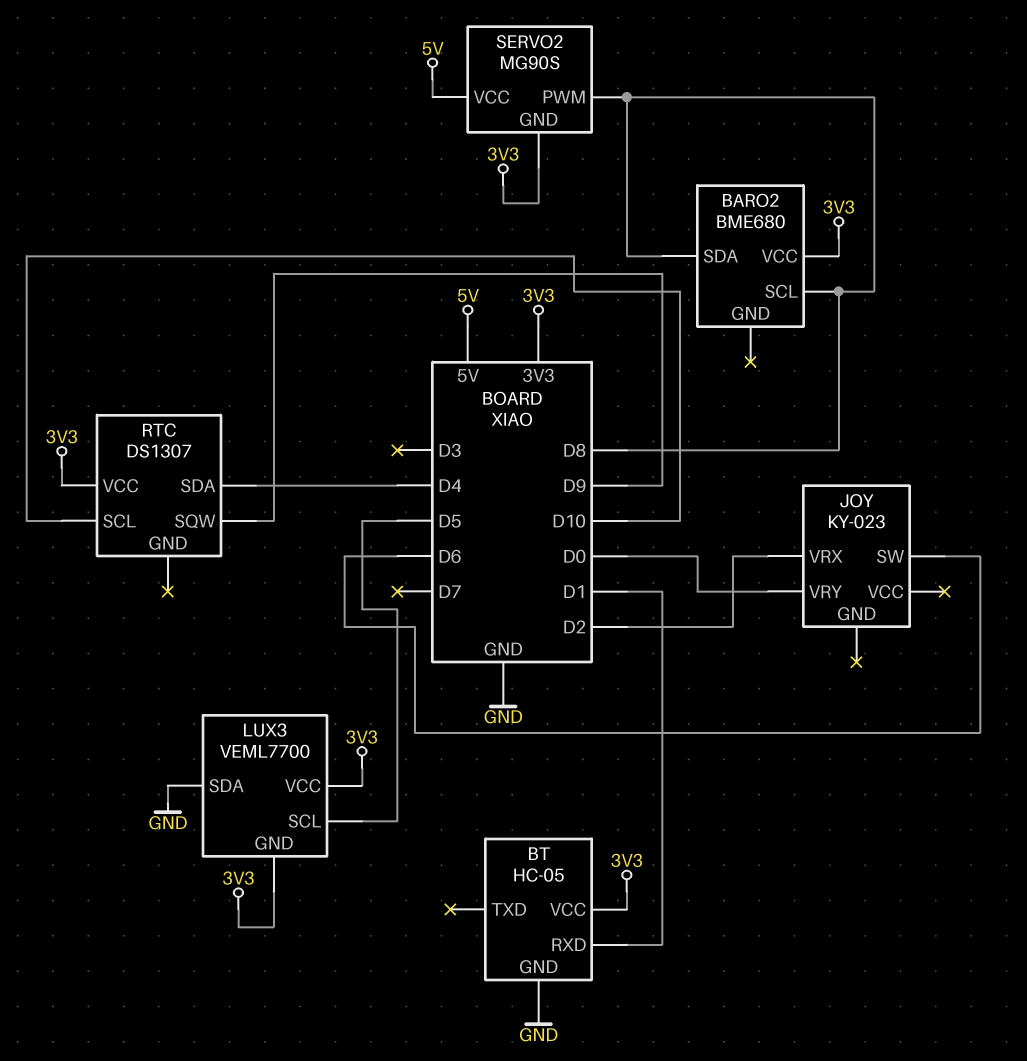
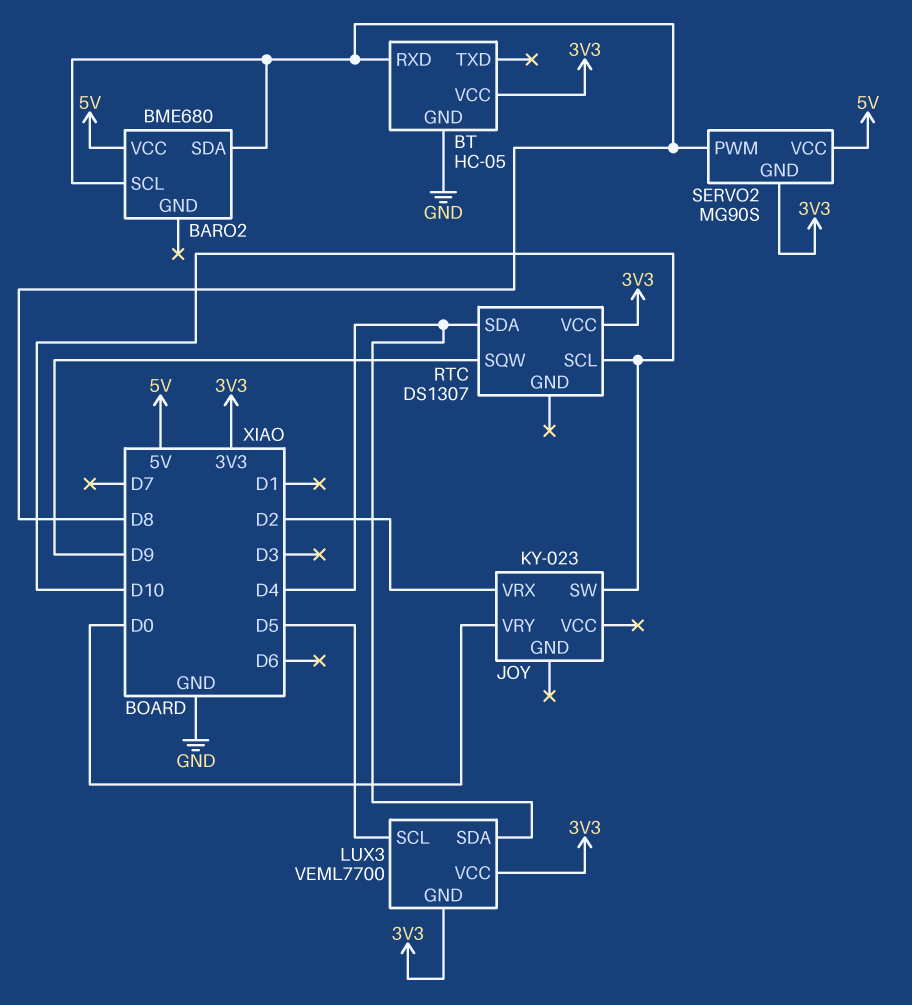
BARO2 pin VCC: 3V3 -> 5V
BT pin RXD: D1 -> D8
JOY pin SW: D6 -> D10
LUX3 pin SDA: GND -> D4

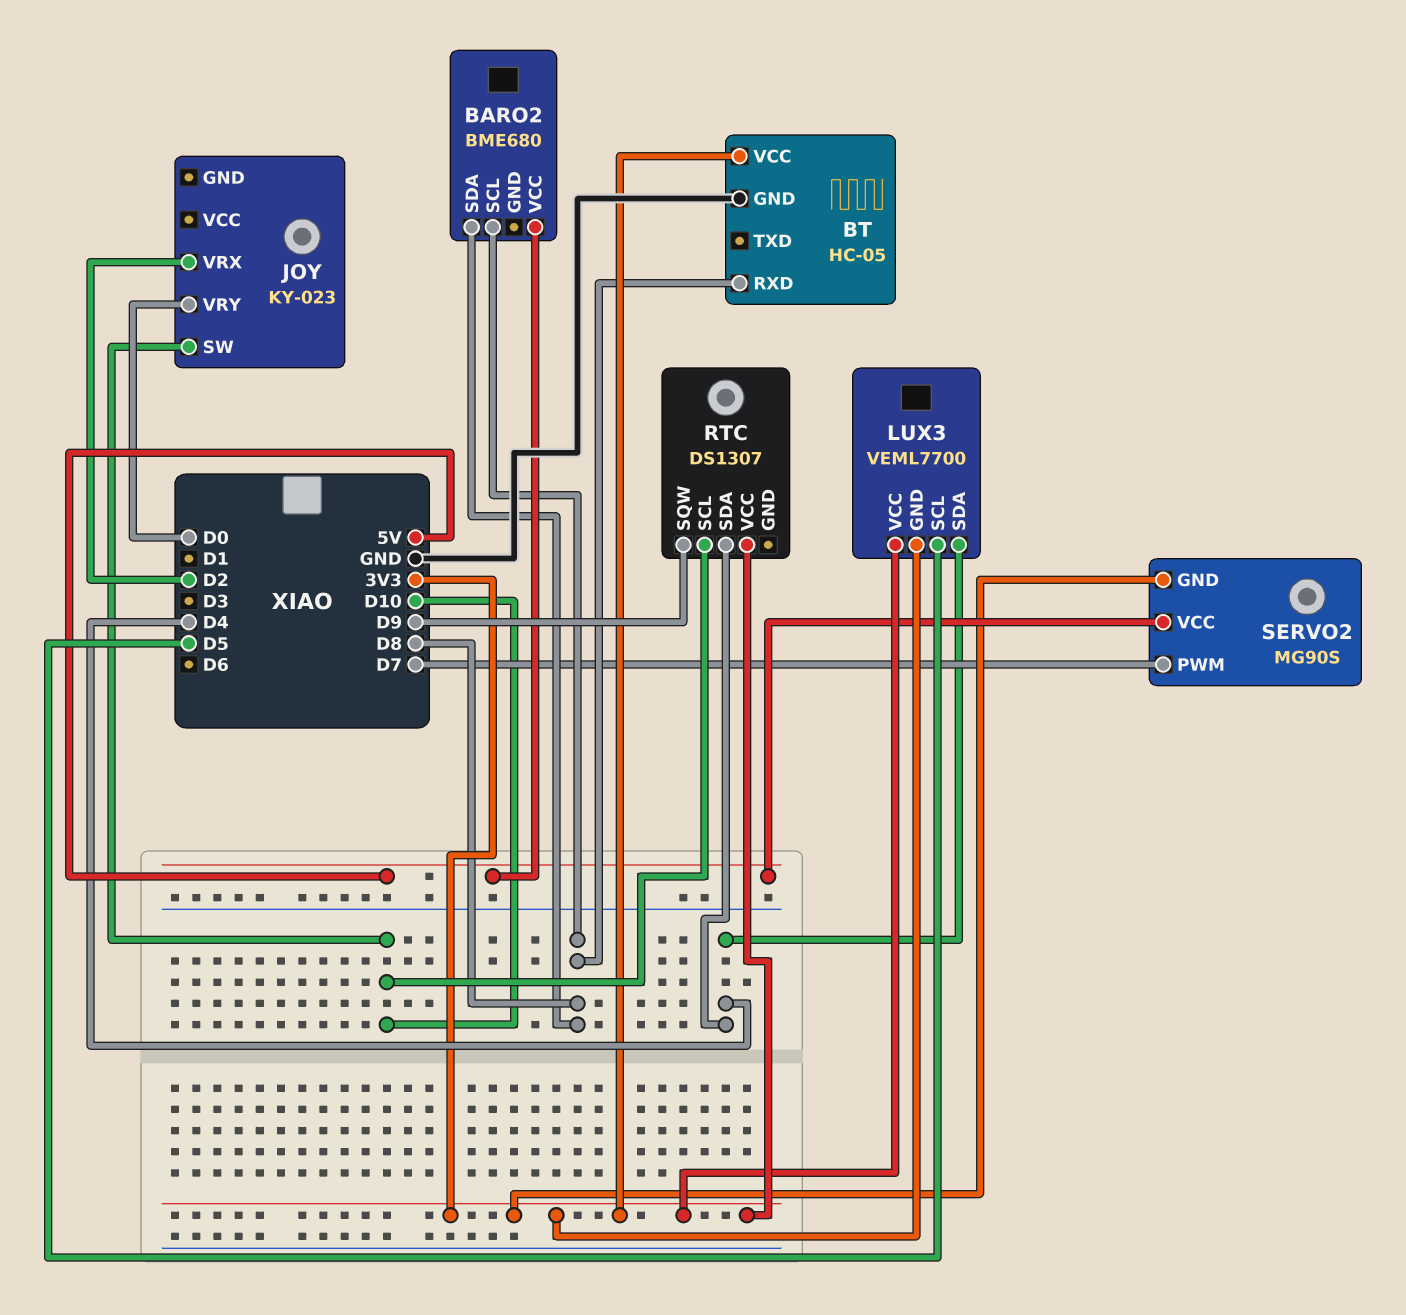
SERVO2 pin PWM: D8 -> D7

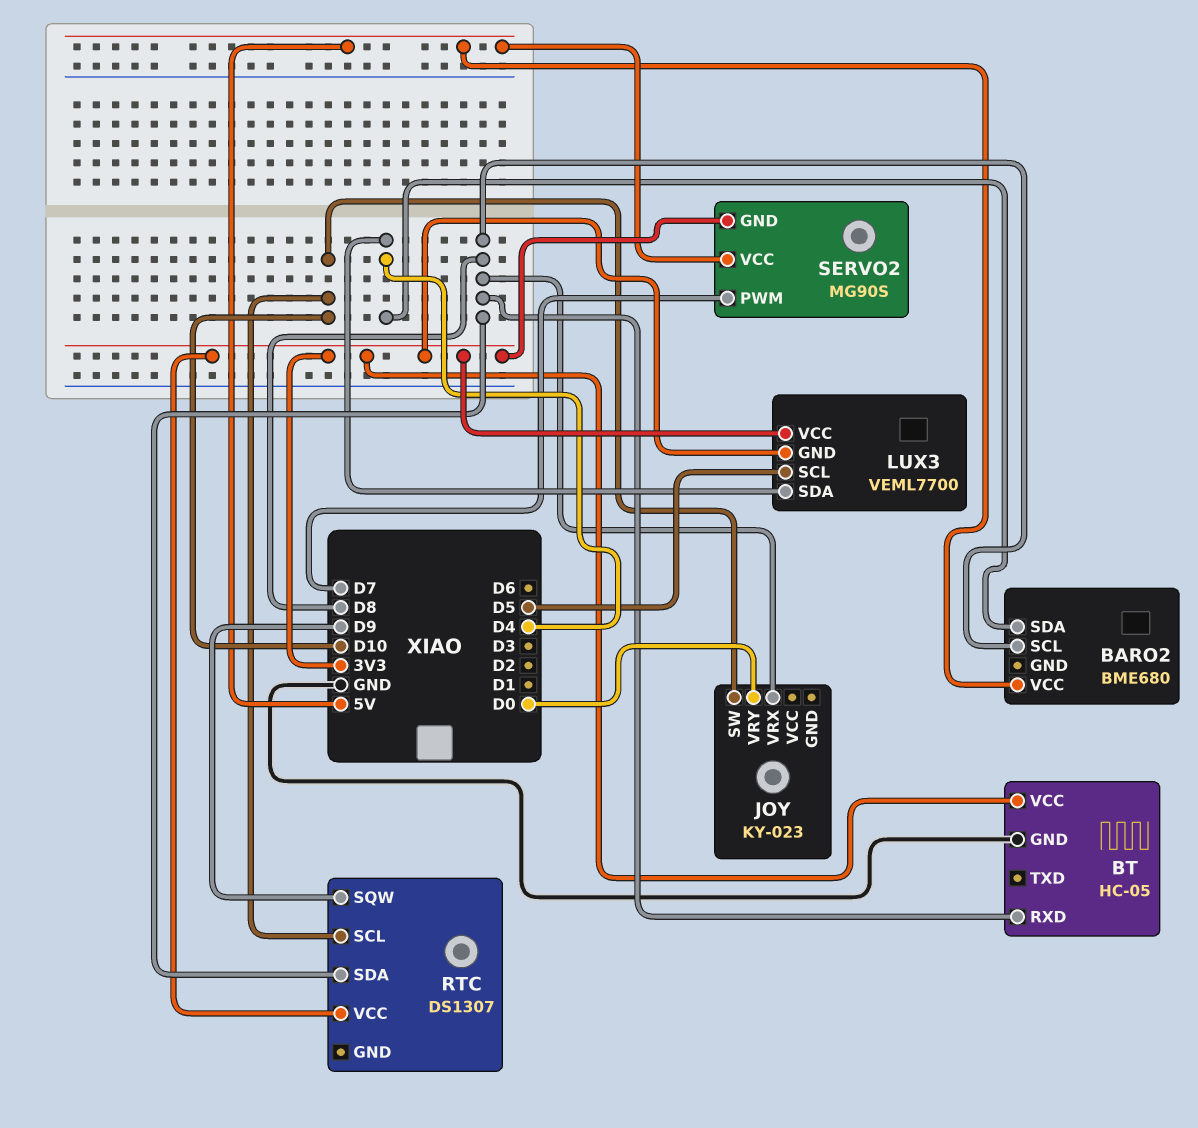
BARO2 pin SDA: D8 -> D4
JOY pin VRX: D2 -> D8
RTC pin SDA: D4 -> D8

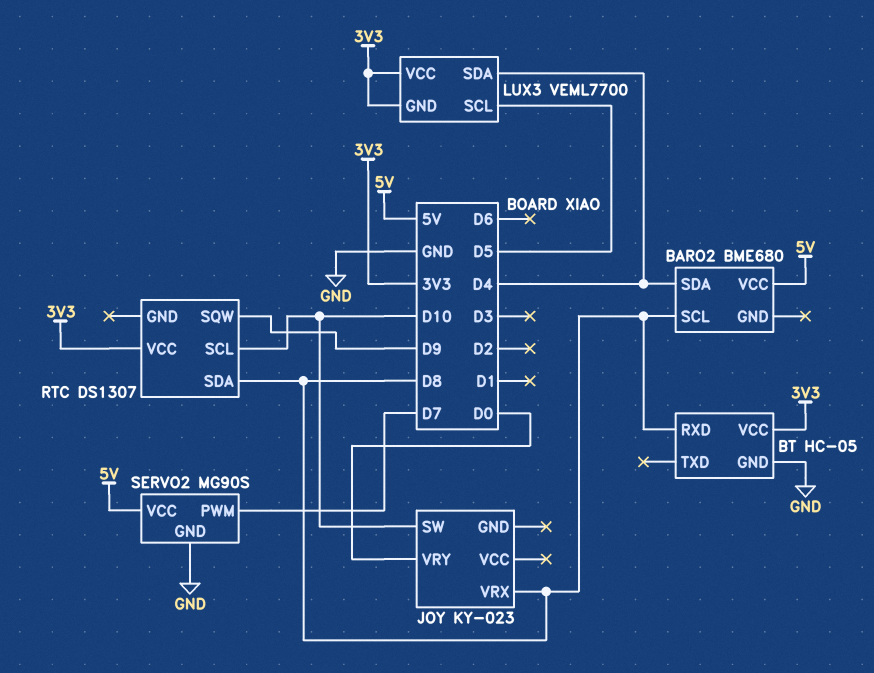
SERVO2 pin GND: 3V3 -> GND

